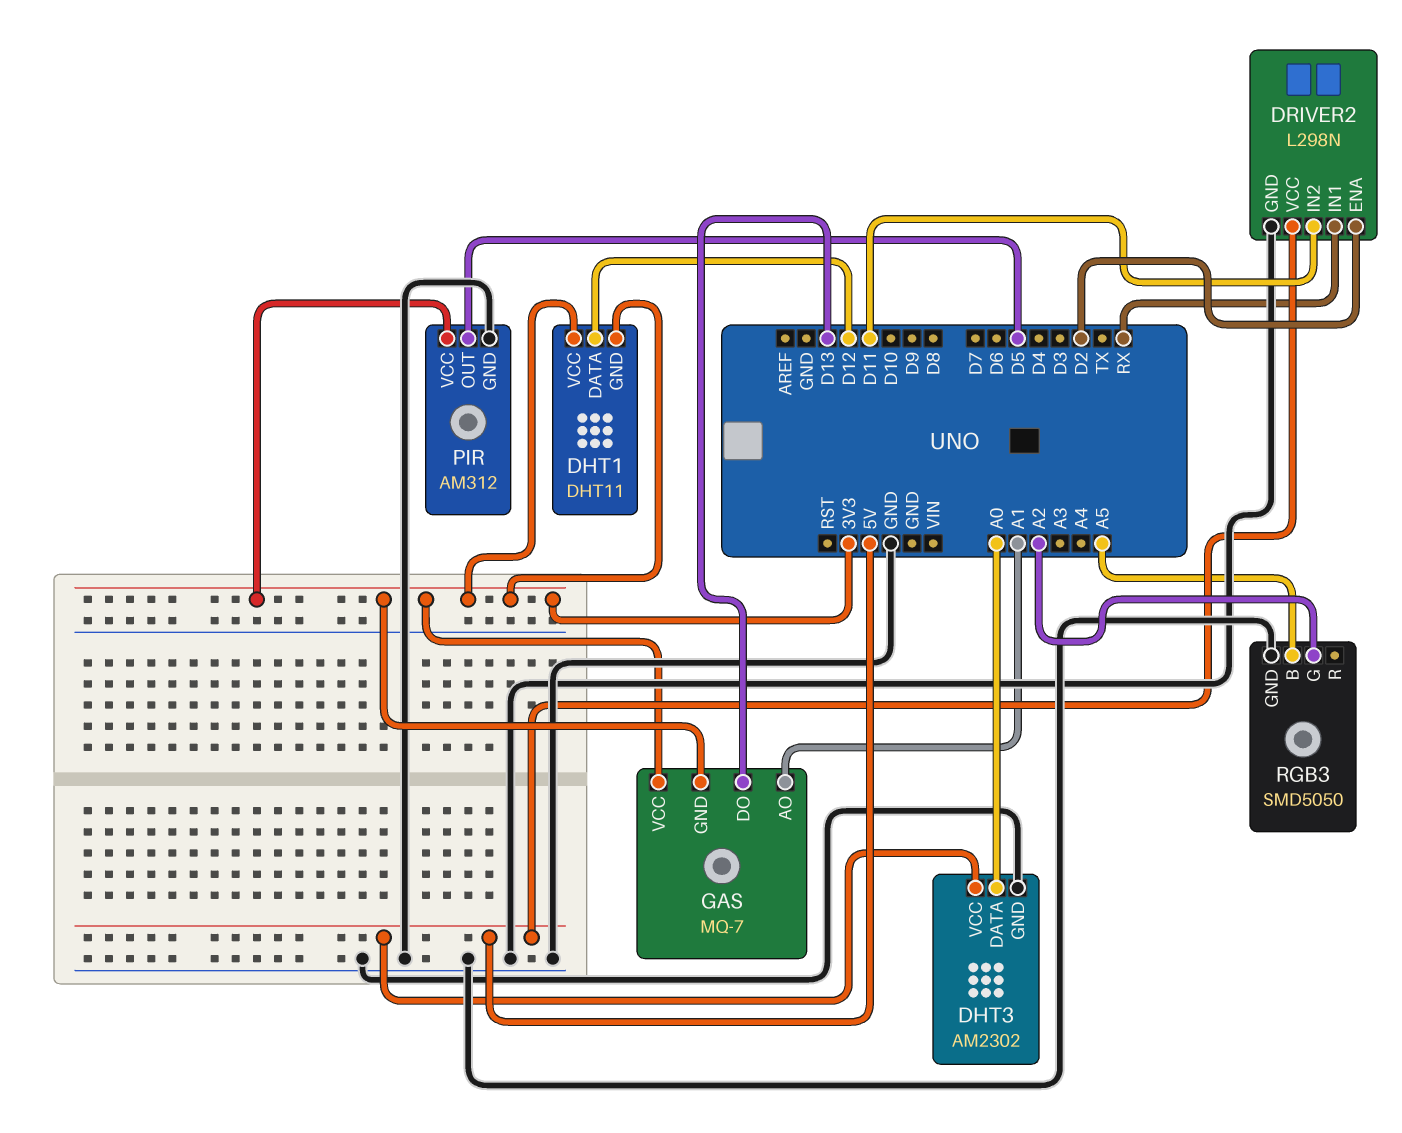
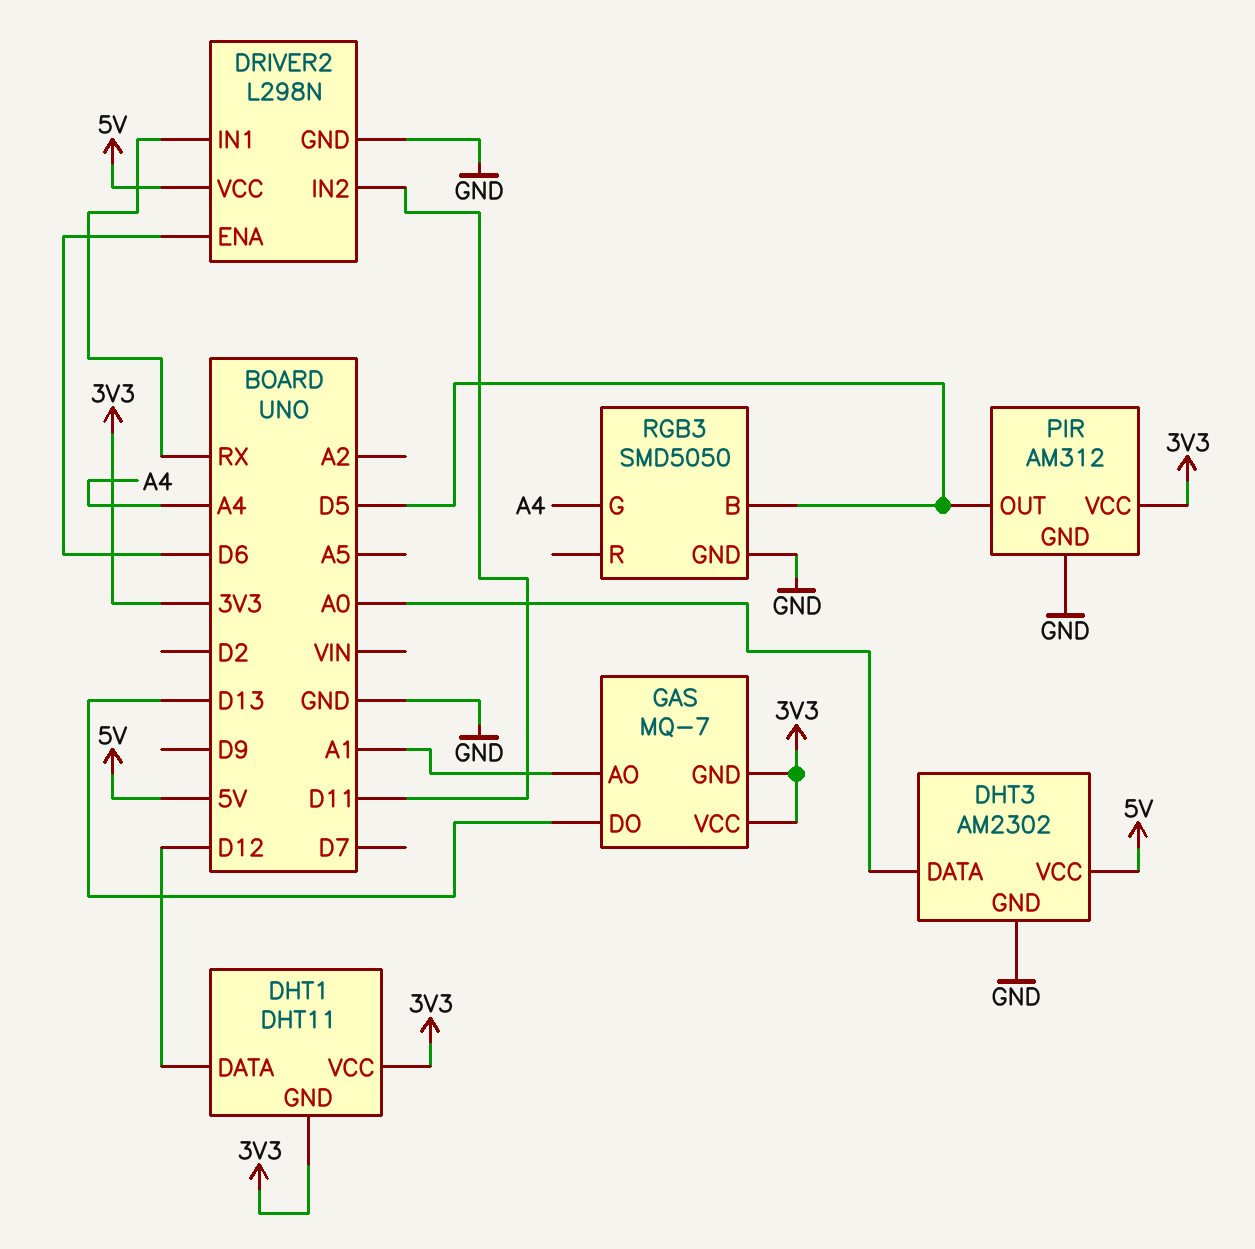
DRIVER2 pin ENA: D2 -> D6
RGB3 pin B: A5 -> D5
RGB3 pin G: A2 -> A4

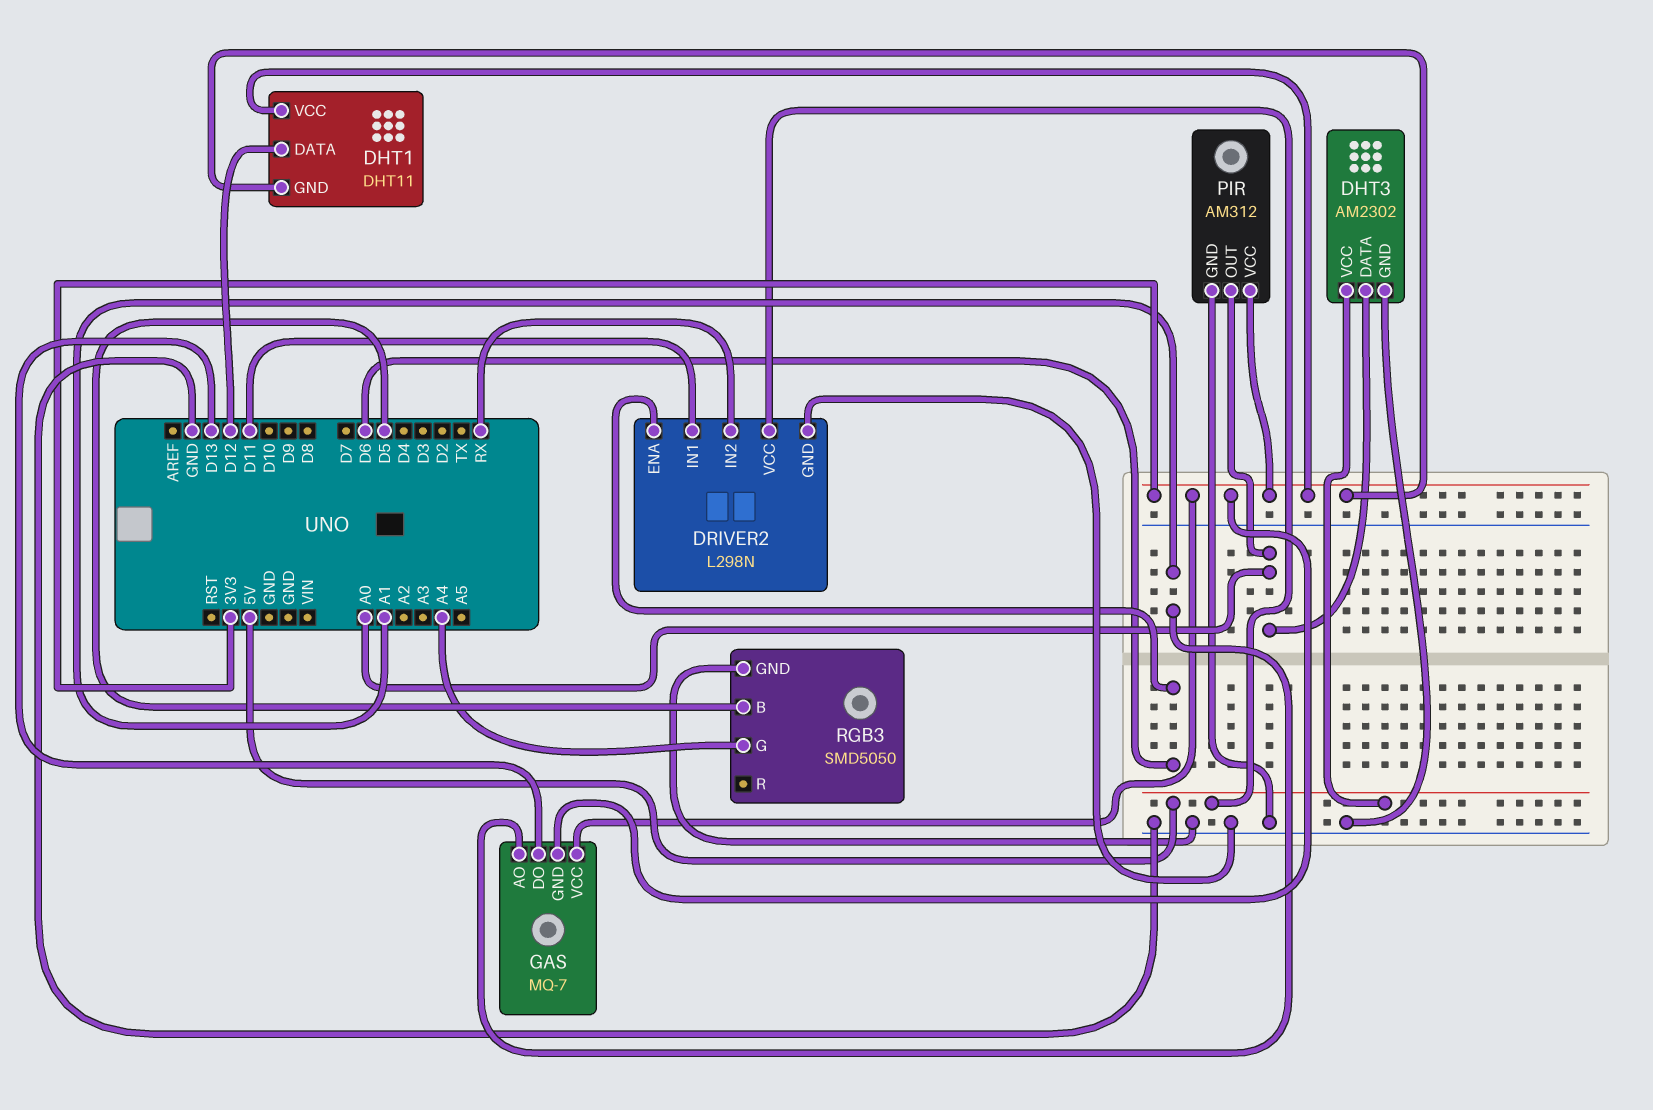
DRIVER2 pin IN1: RX -> D11
DRIVER2 pin IN2: D11 -> RX
PIR pin OUT: D5 -> A0

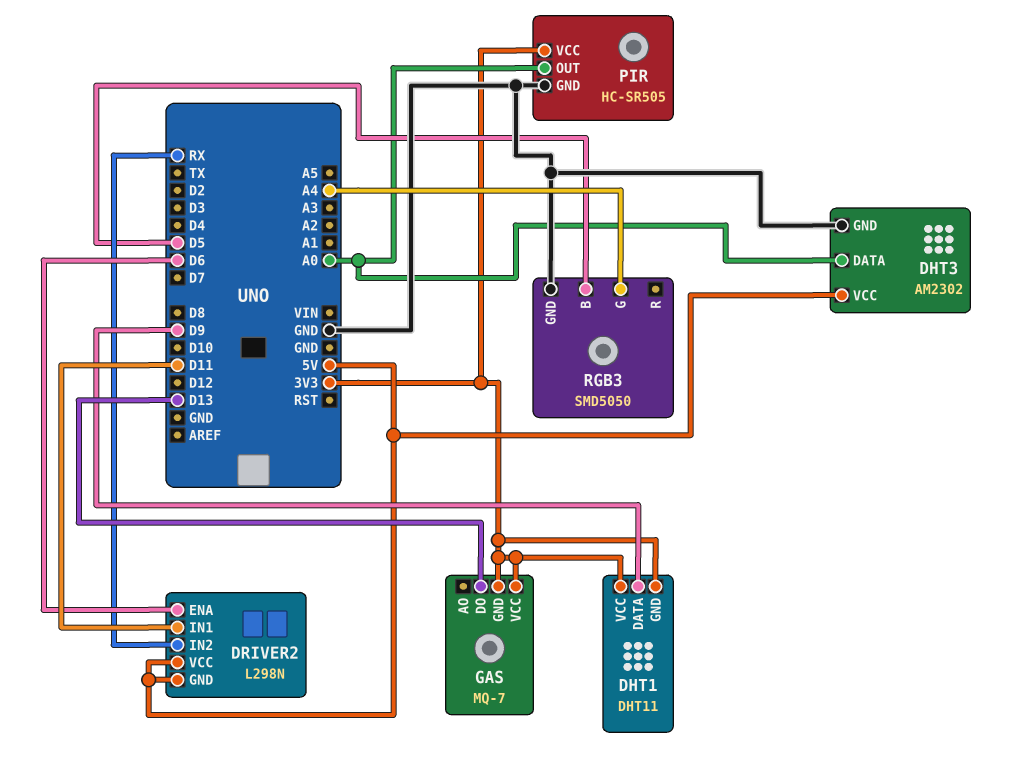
DHT1 pin DATA: D12 -> D9
DRIVER2 pin GND: GND -> 5V
GAS pin AO: A1 -> none
PIR: AM312 -> HC-SR505

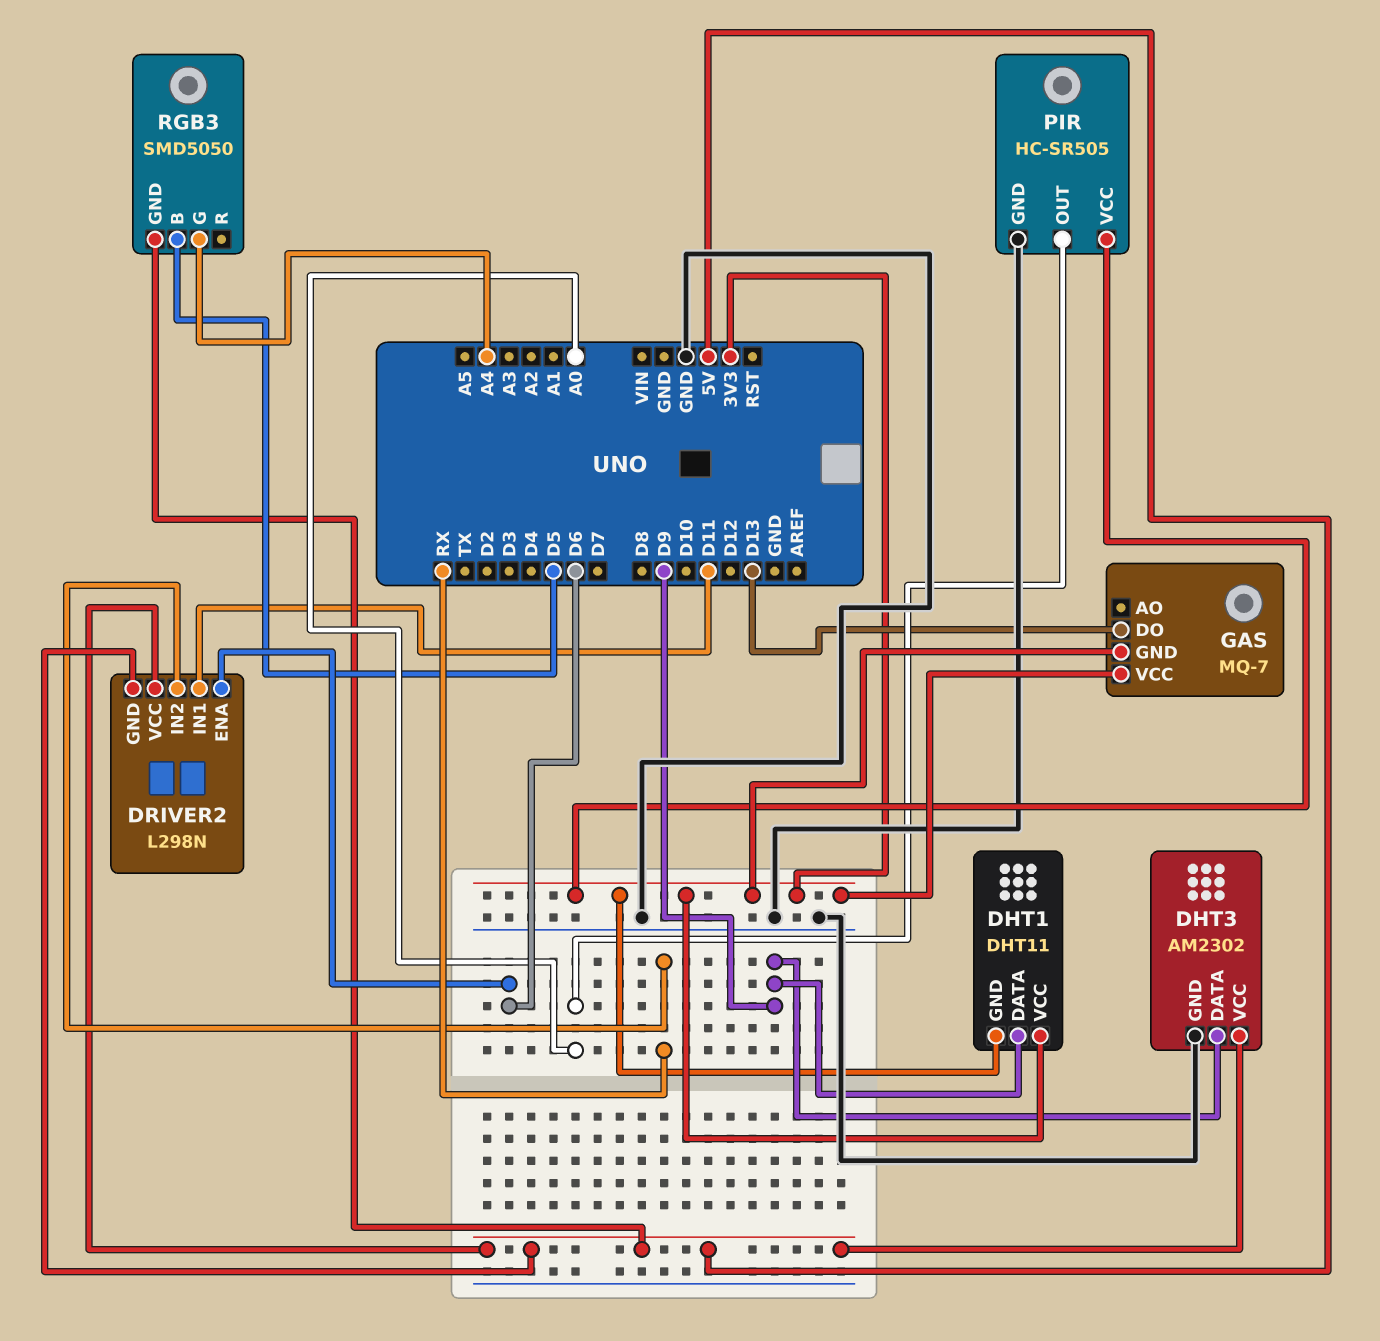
DHT3 pin DATA: A0 -> D9
RGB3 pin GND: GND -> 5V

